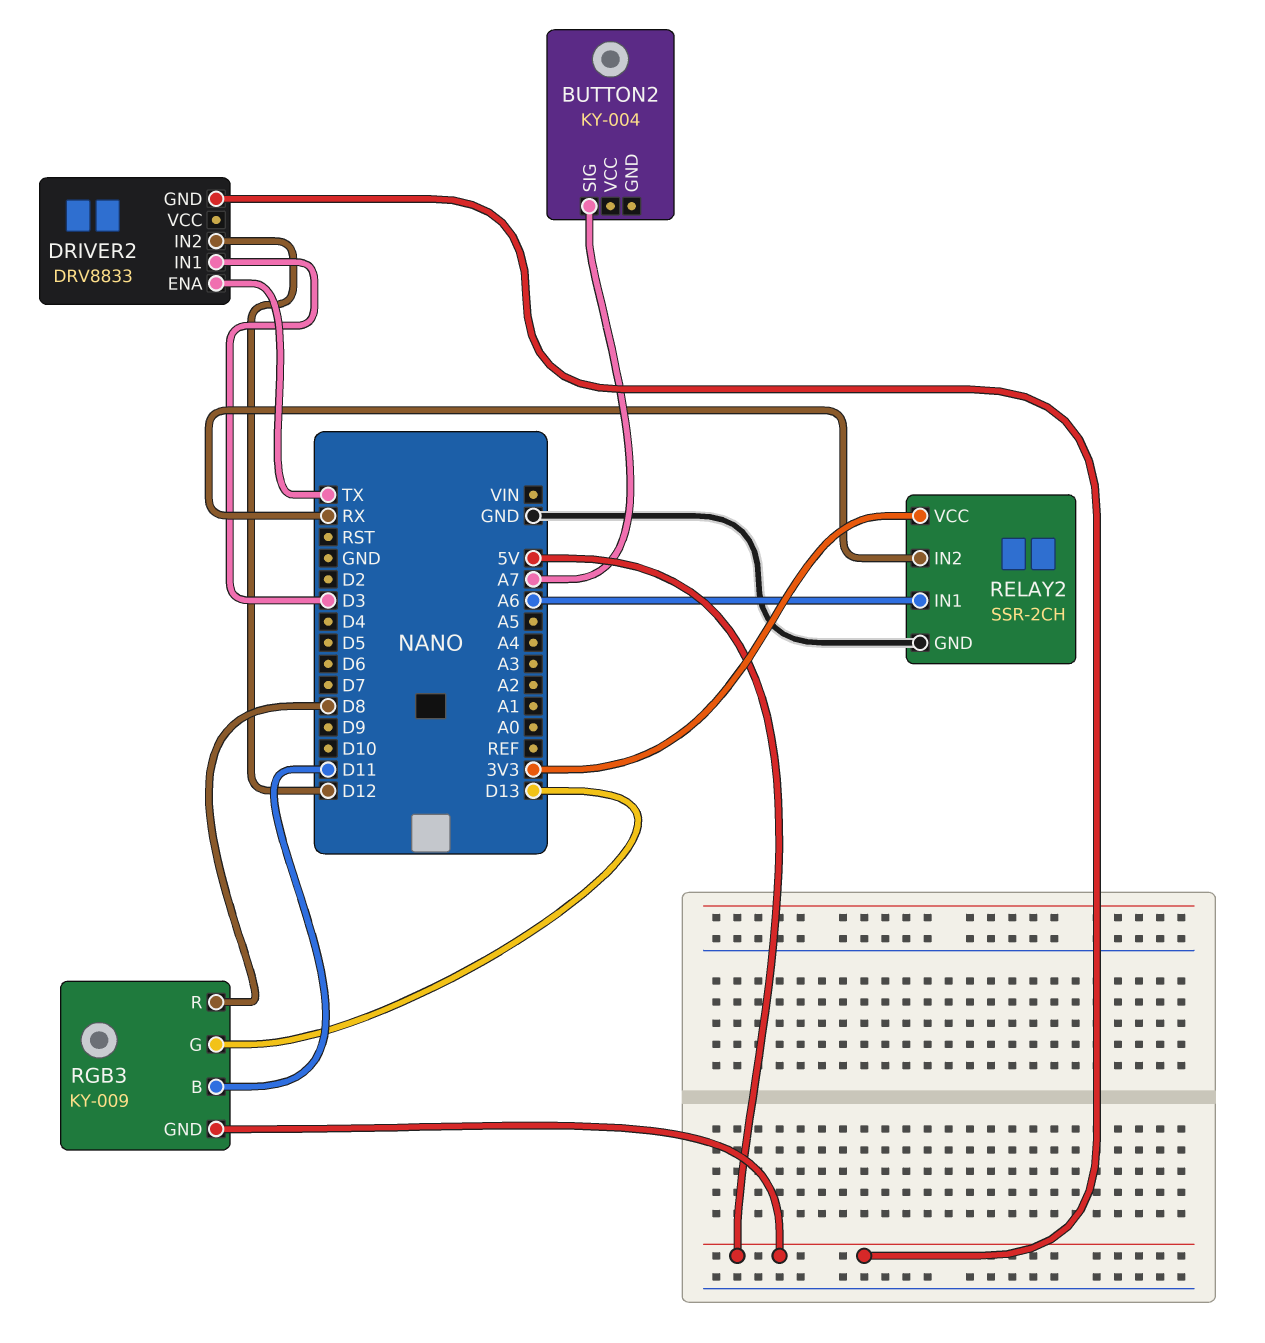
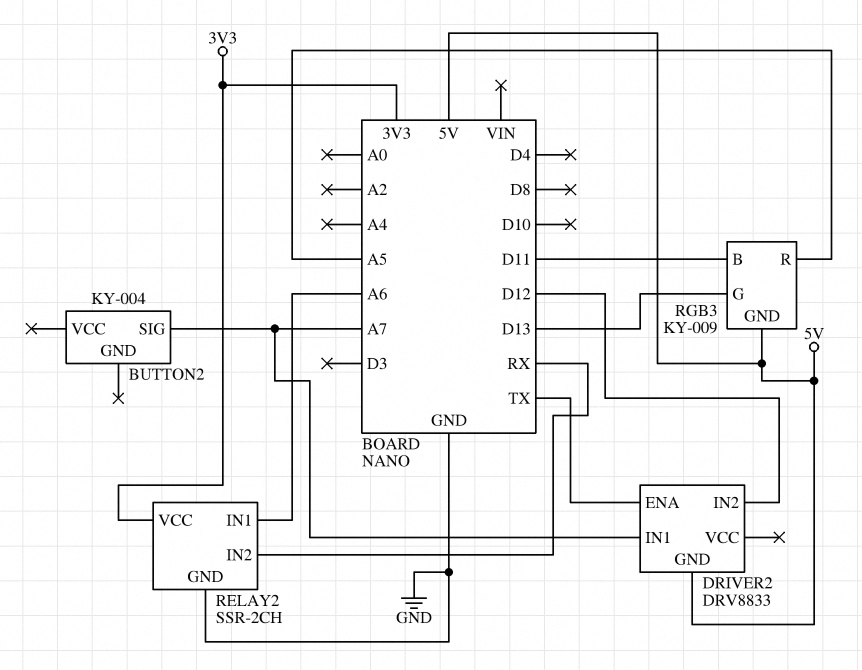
DRIVER2 pin IN1: D3 -> A7
RGB3 pin R: D8 -> A5

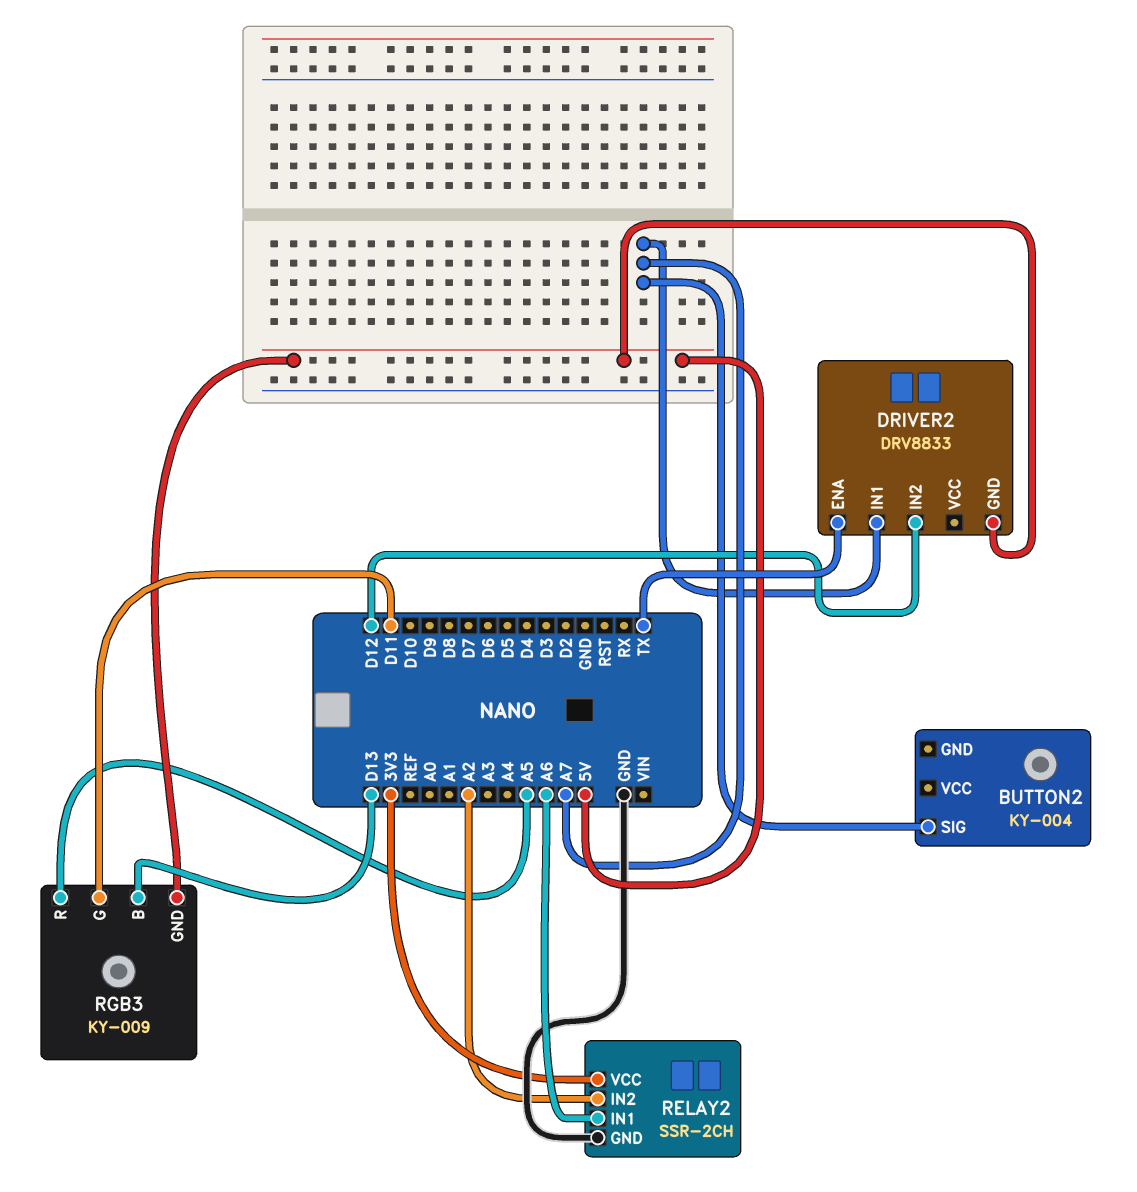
RELAY2 pin IN2: RX -> A2
RGB3 pin B: D11 -> D13
RGB3 pin G: D13 -> D11

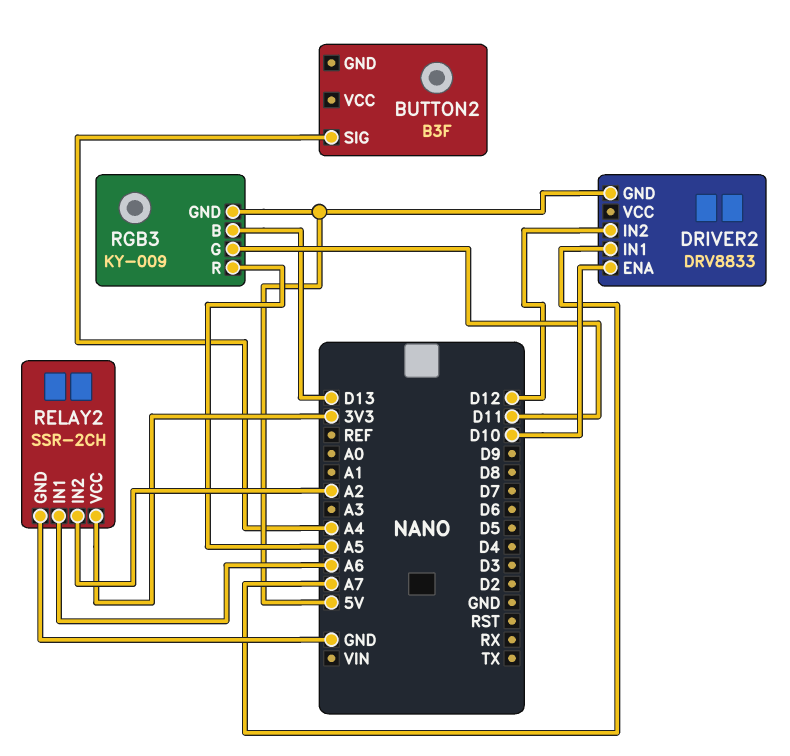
BUTTON2: KY-004 -> B3F
BUTTON2 pin SIG: A7 -> A4
DRIVER2 pin ENA: TX -> D10

